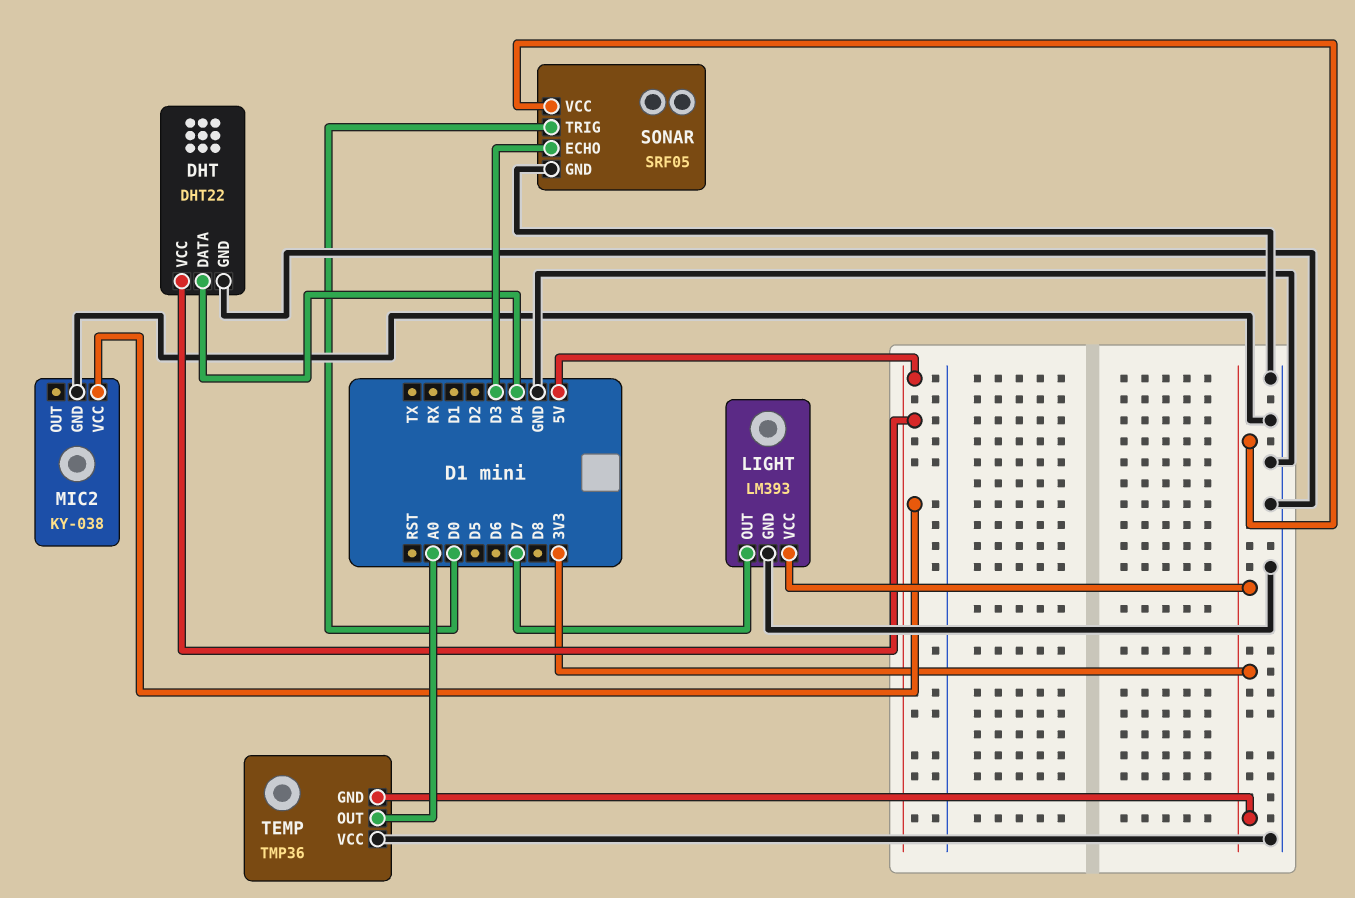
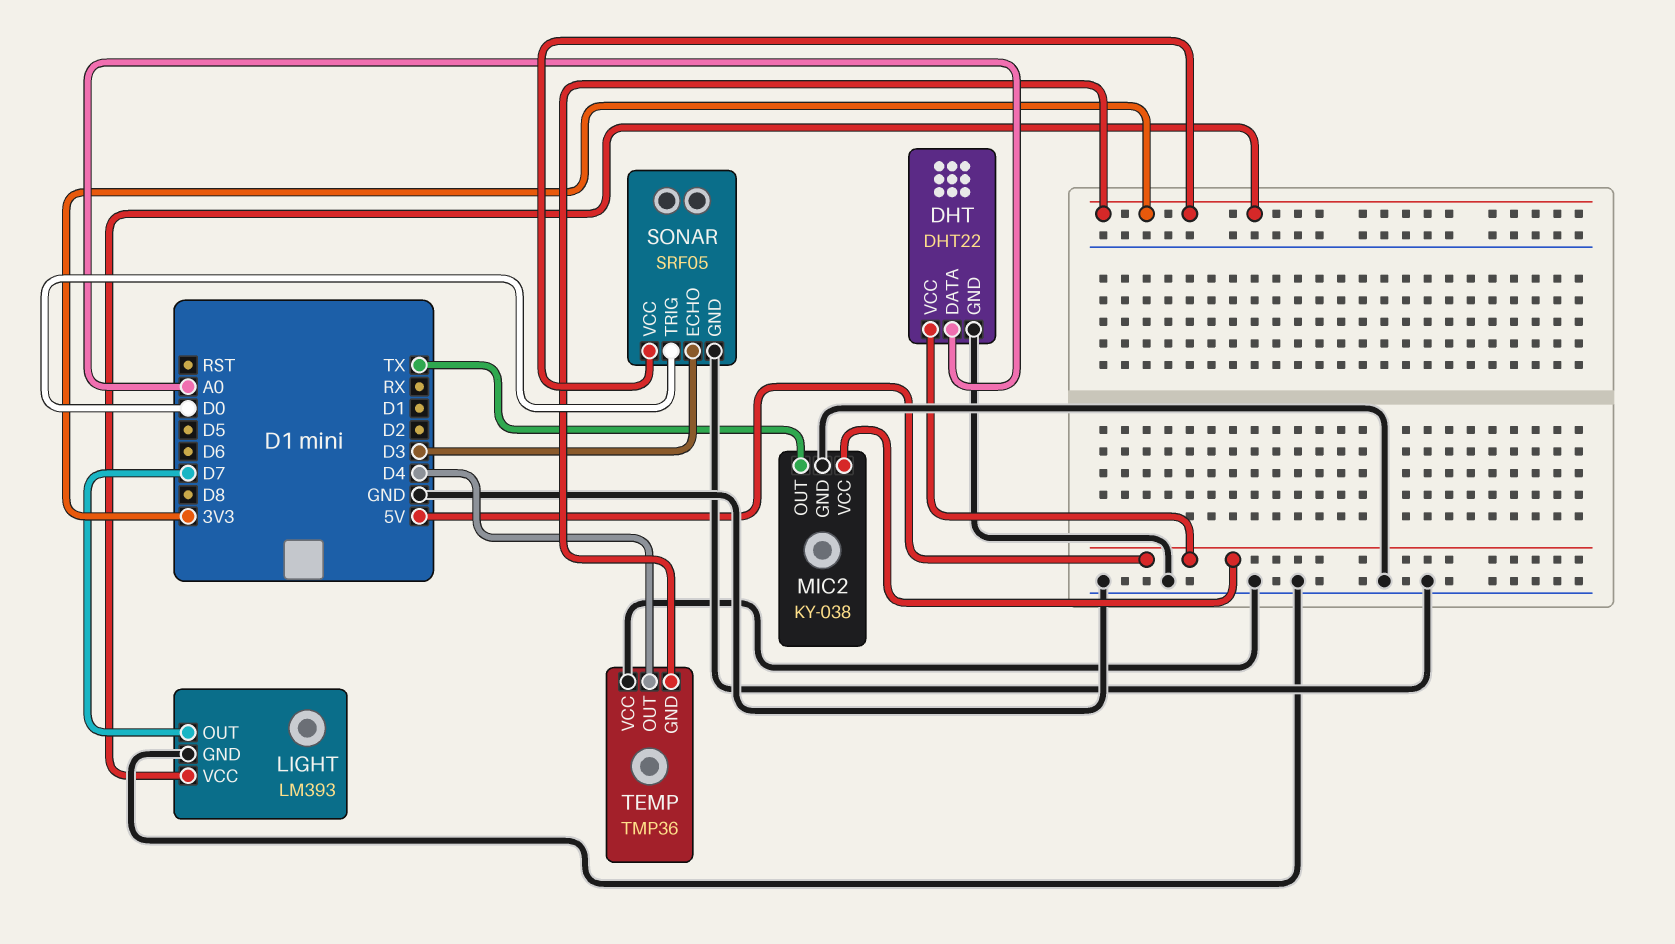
DHT pin DATA: D4 -> A0
MIC2 pin OUT: none -> TX
TEMP pin OUT: A0 -> D4

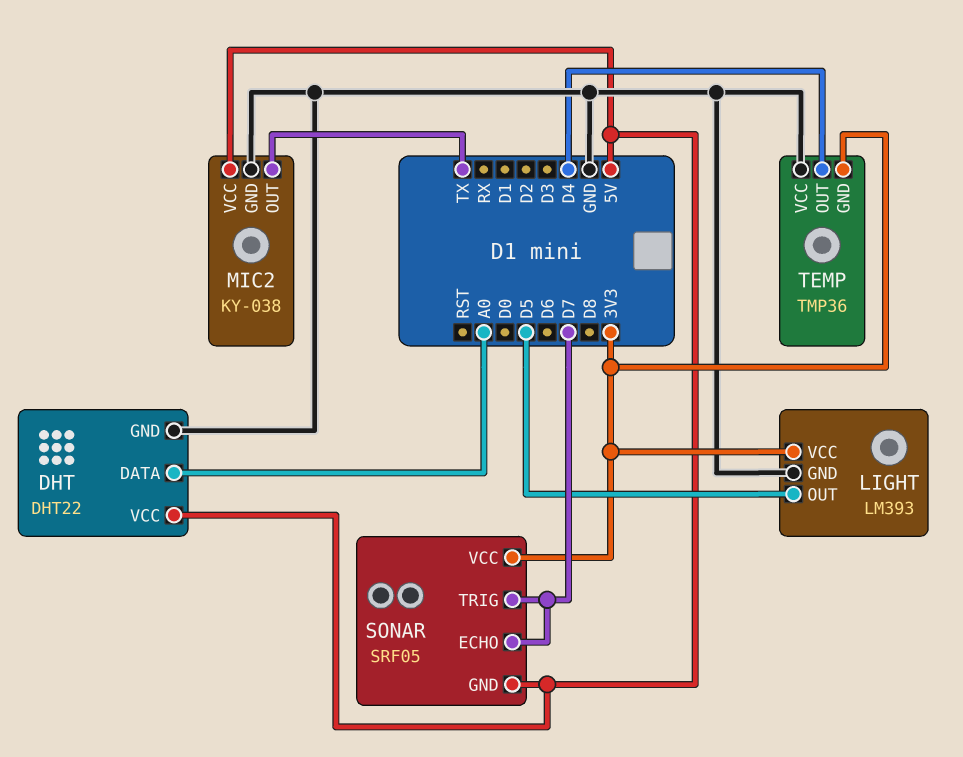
LIGHT pin OUT: D7 -> D5
SONAR pin ECHO: D3 -> D7
SONAR pin GND: GND -> 5V
SONAR pin TRIG: D0 -> D7

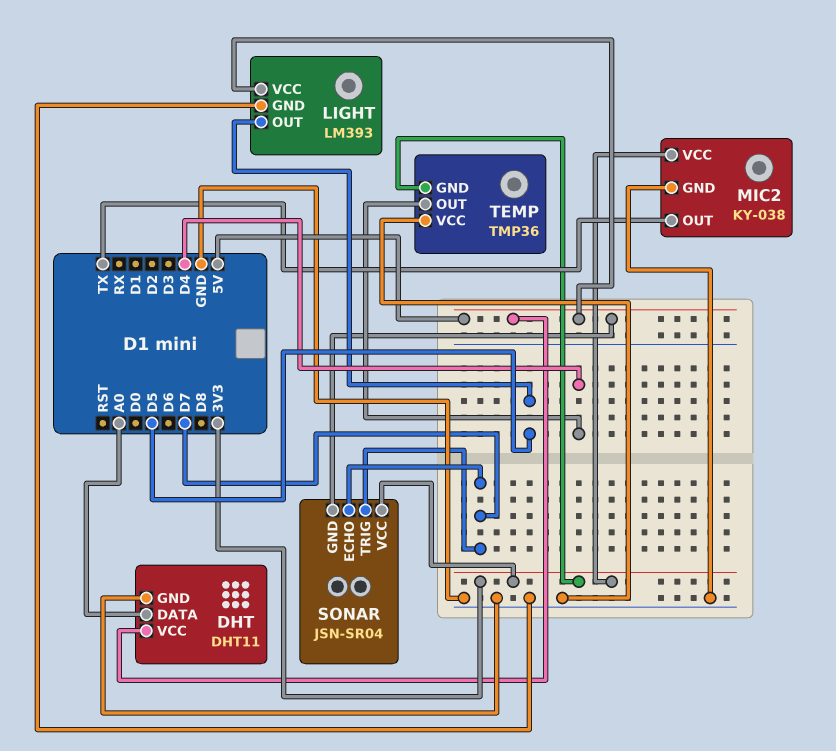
DHT: DHT22 -> DHT11
LIGHT pin VCC: 3V3 -> 5V
MIC2 pin VCC: 5V -> 3V3
SONAR: SRF05 -> JSN-SR04

